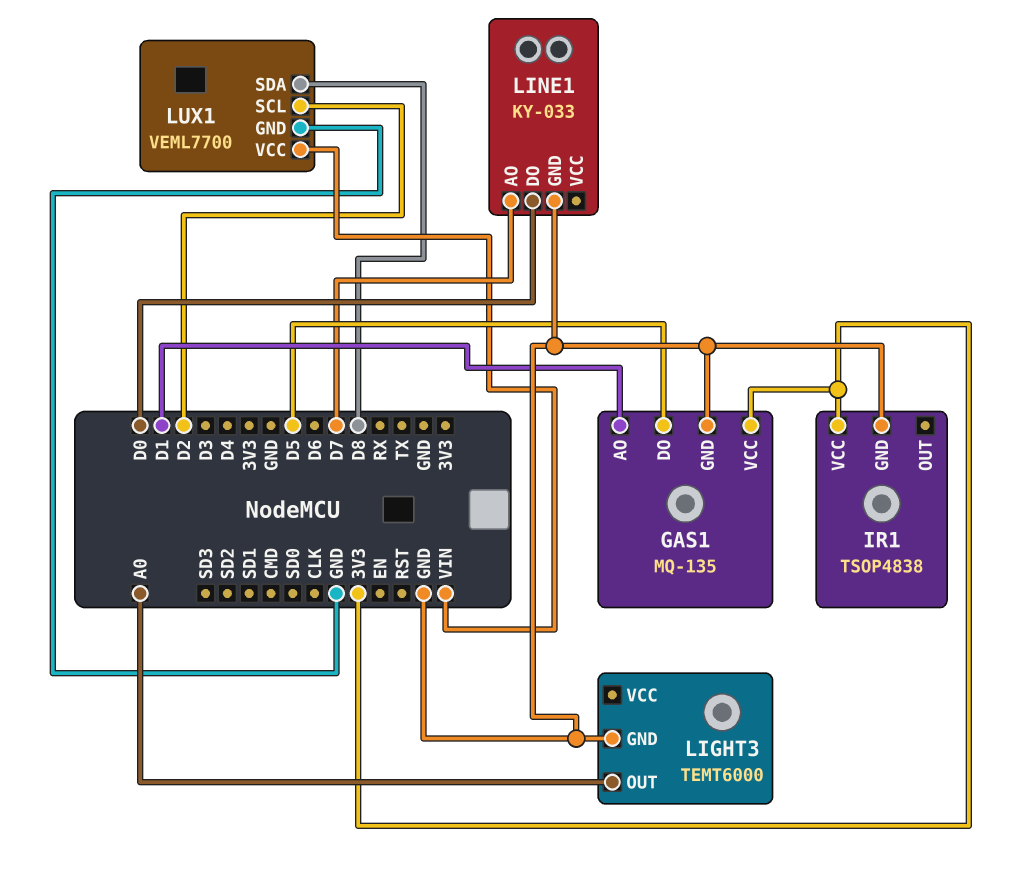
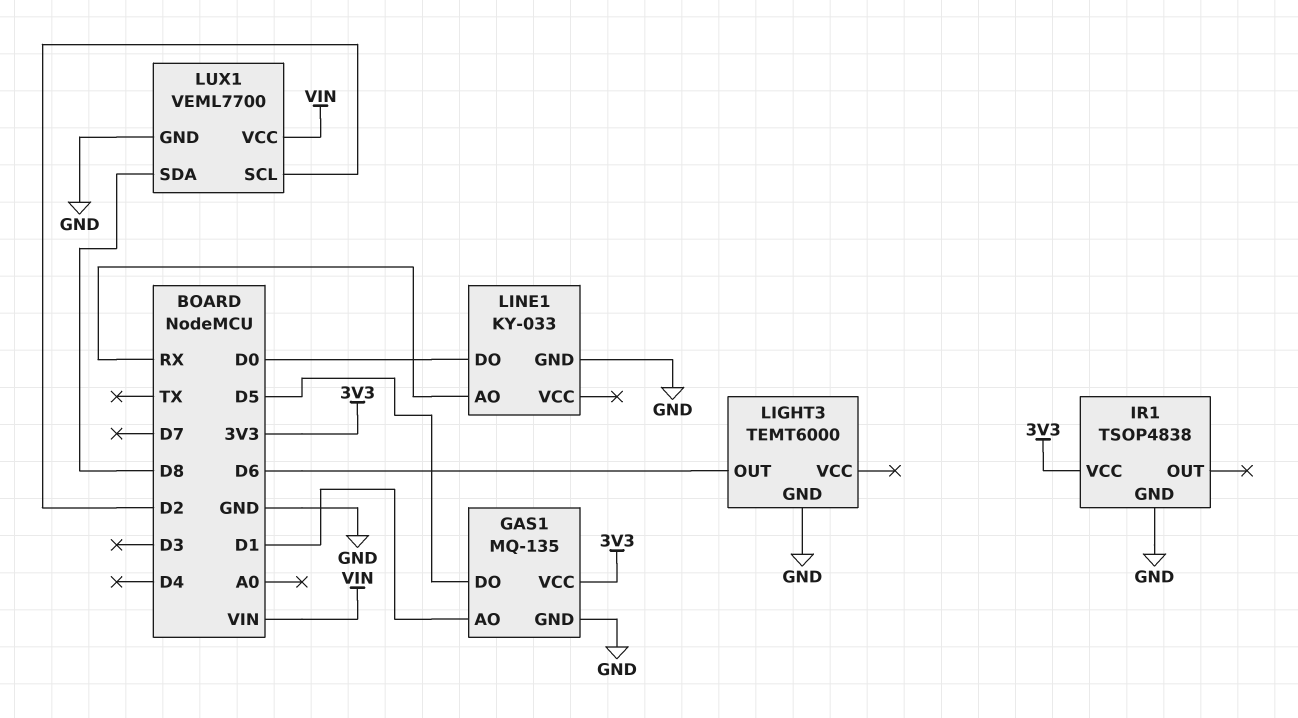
LIGHT3 pin OUT: A0 -> D6
LINE1 pin AO: D7 -> RX

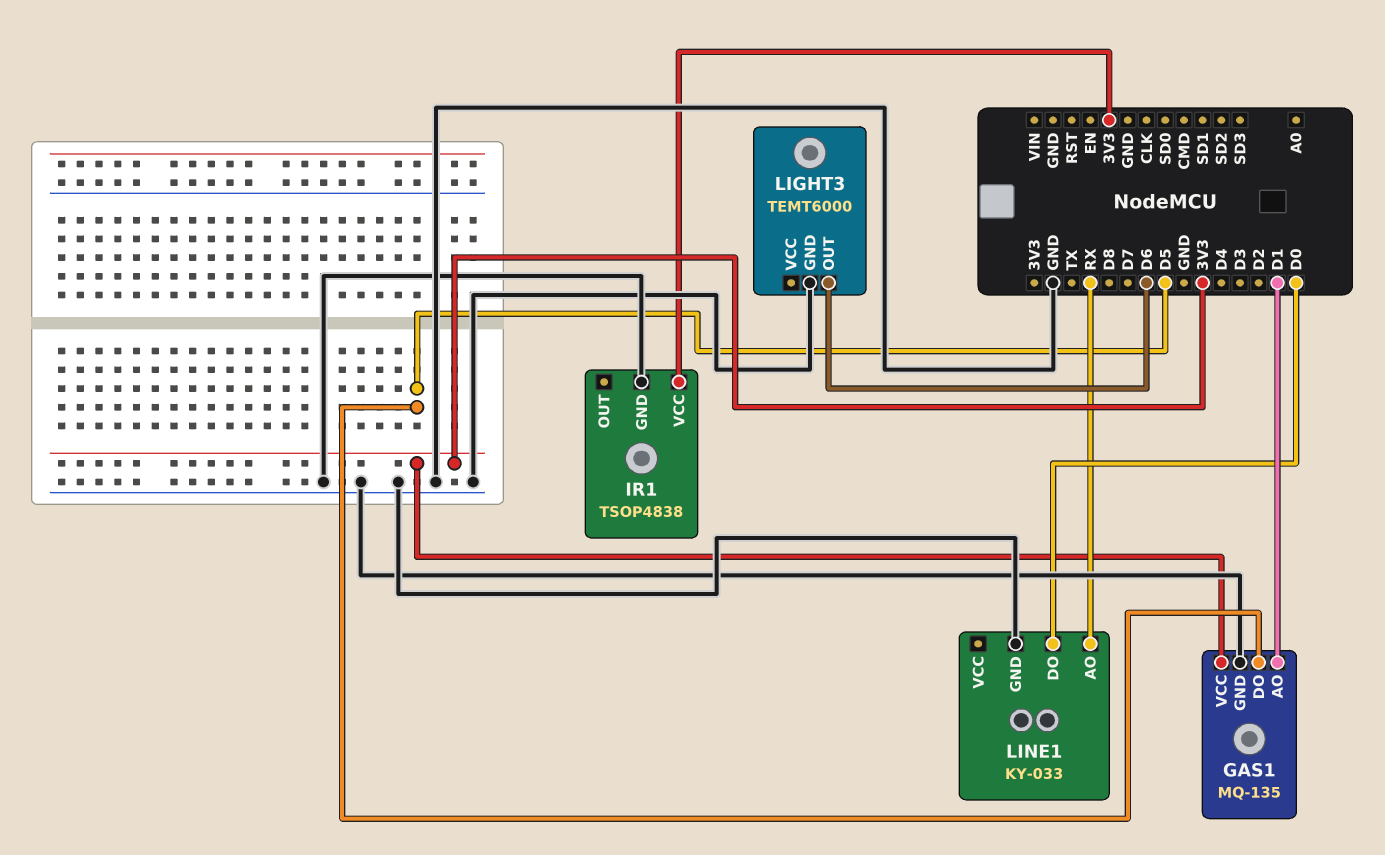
LUX1: VEML7700 -> none
LUX1 pin GND: GND -> none
LUX1 pin SCL: D2 -> none
LUX1 pin SDA: D8 -> none
LUX1 pin VCC: VIN -> none

